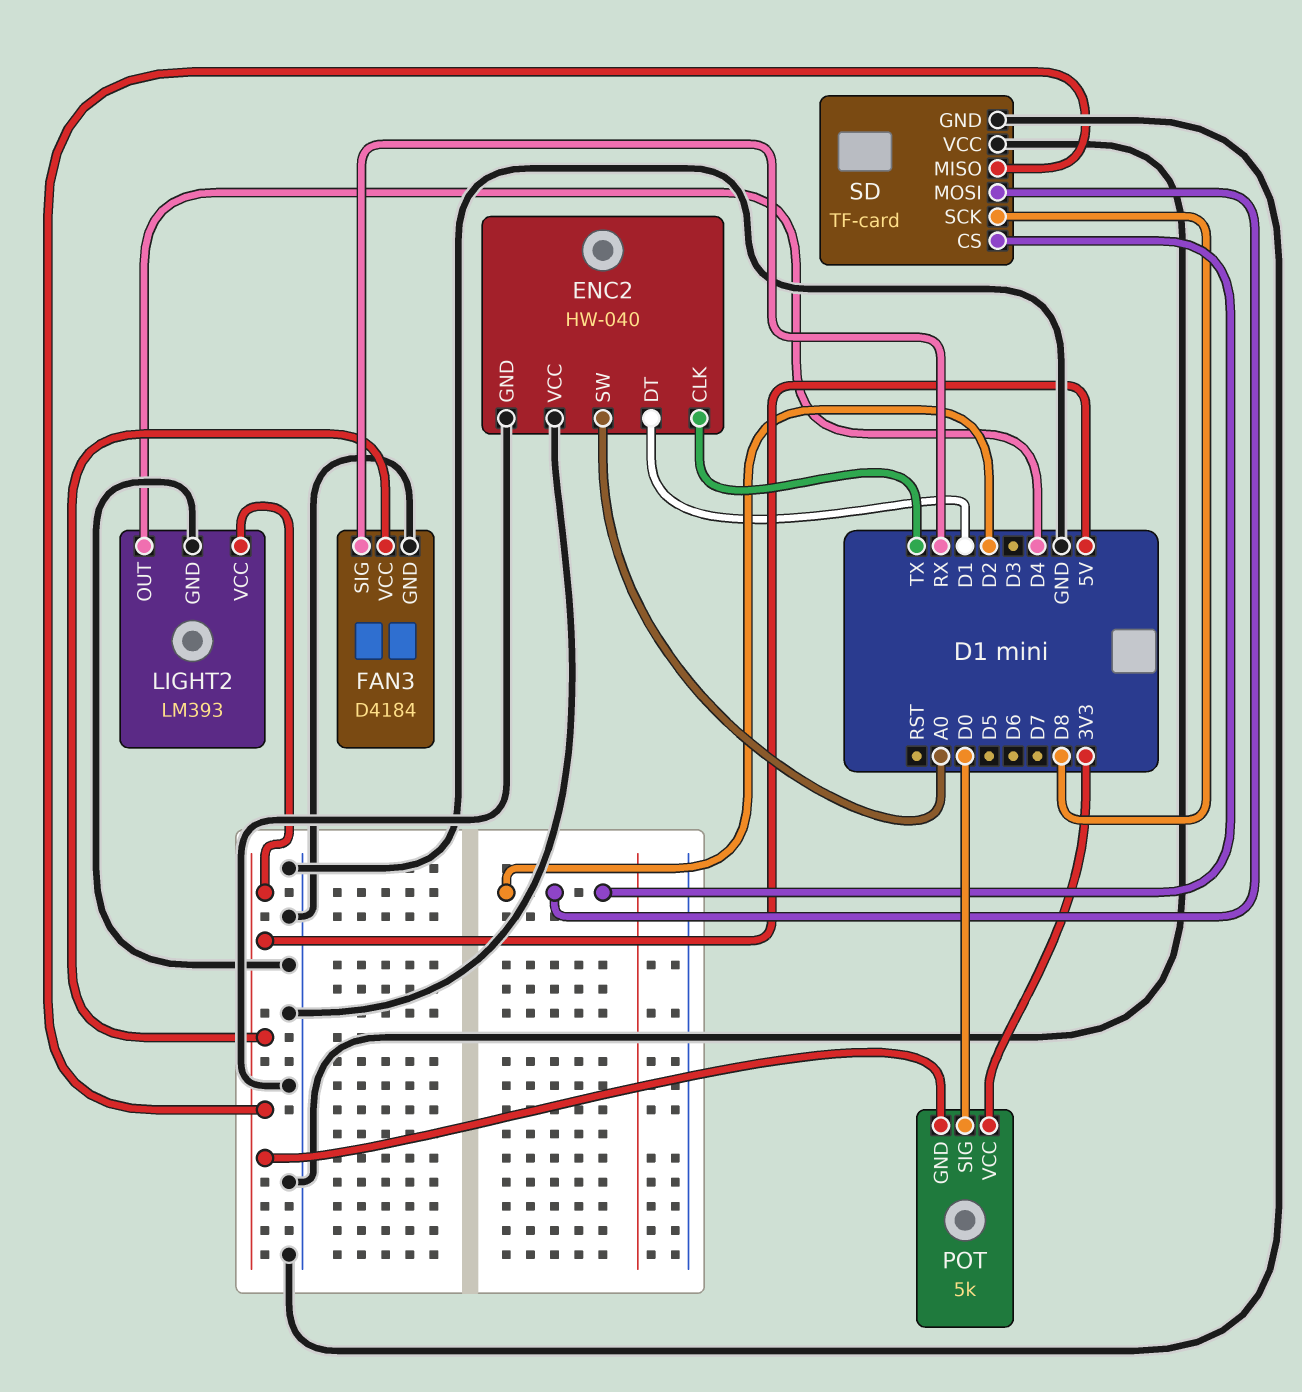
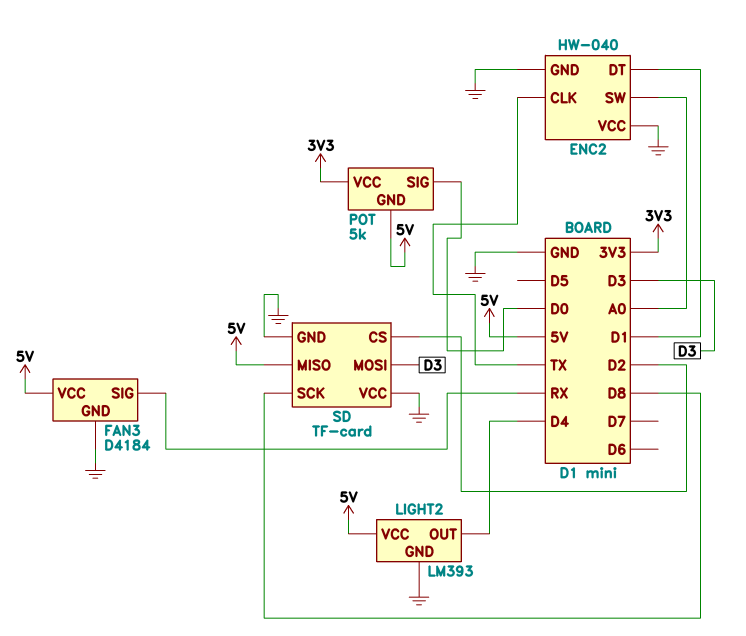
SD pin MOSI: D2 -> D3

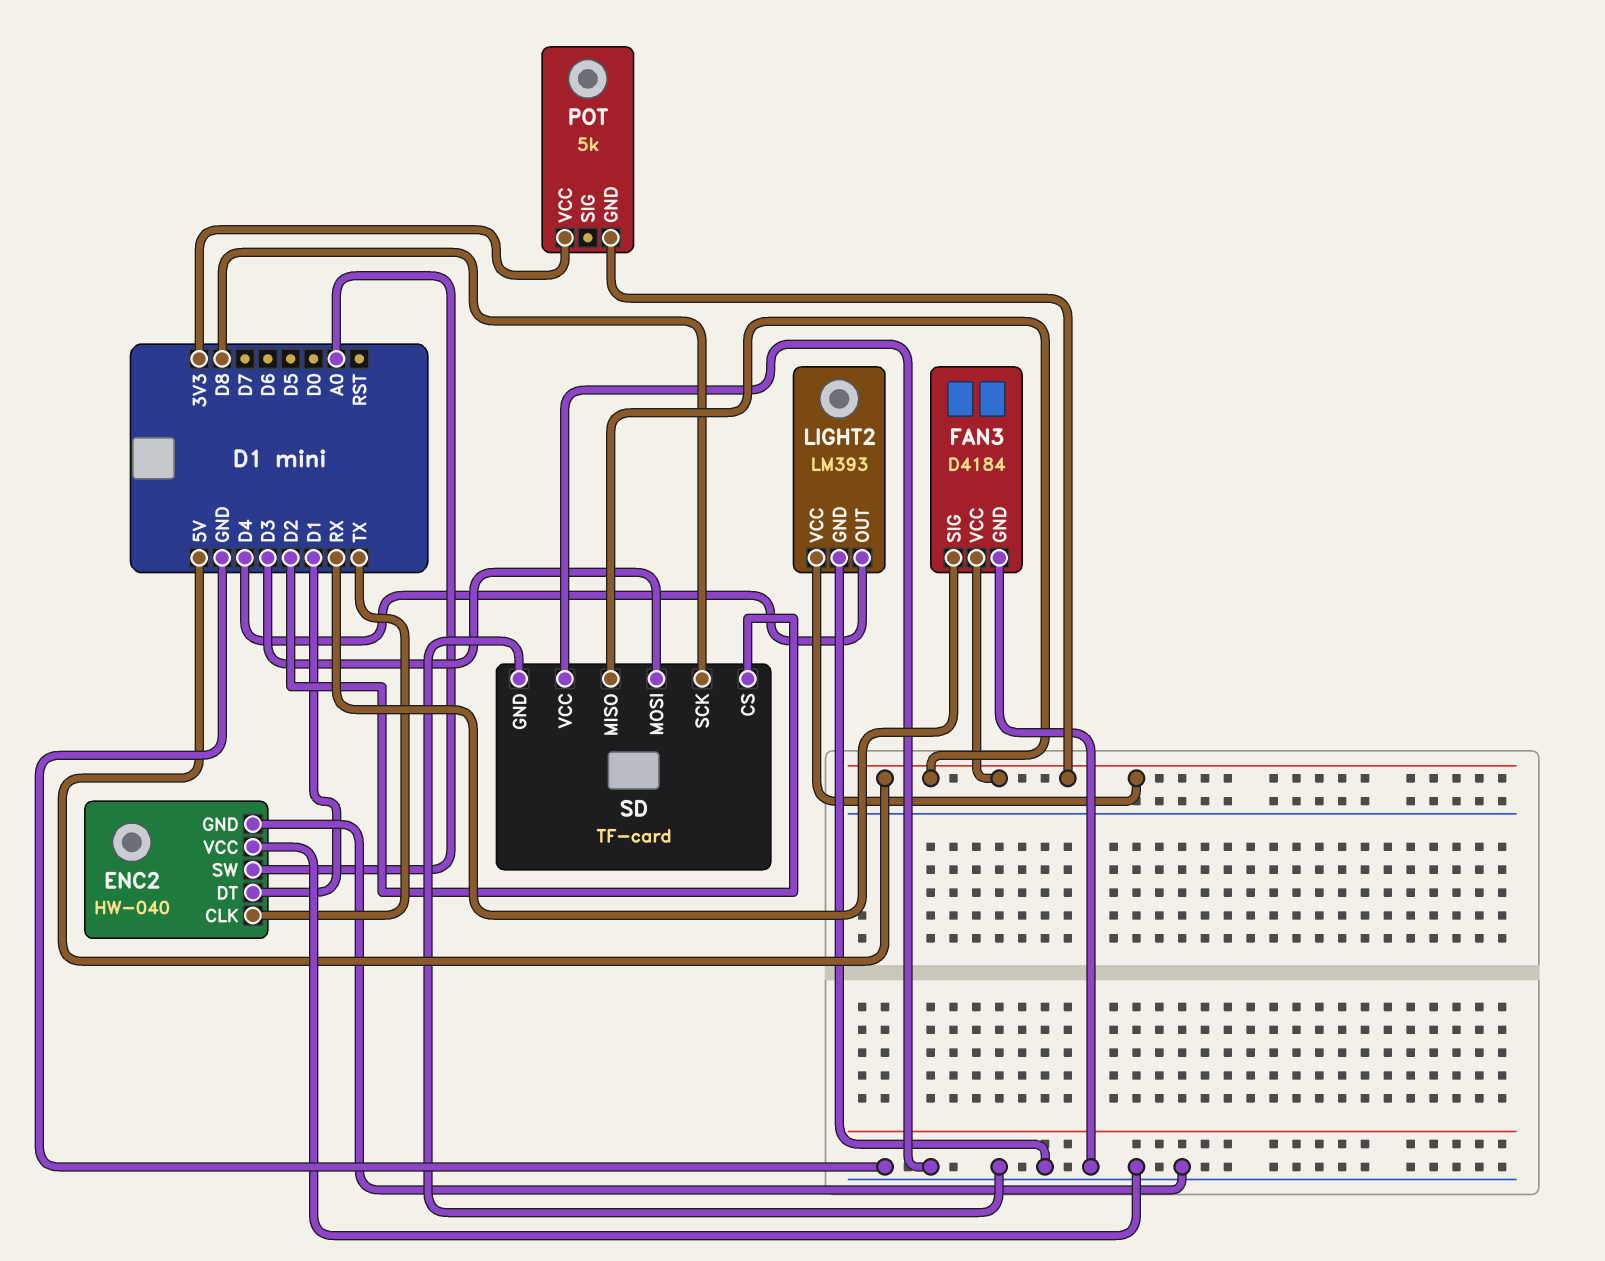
POT pin SIG: D0 -> none

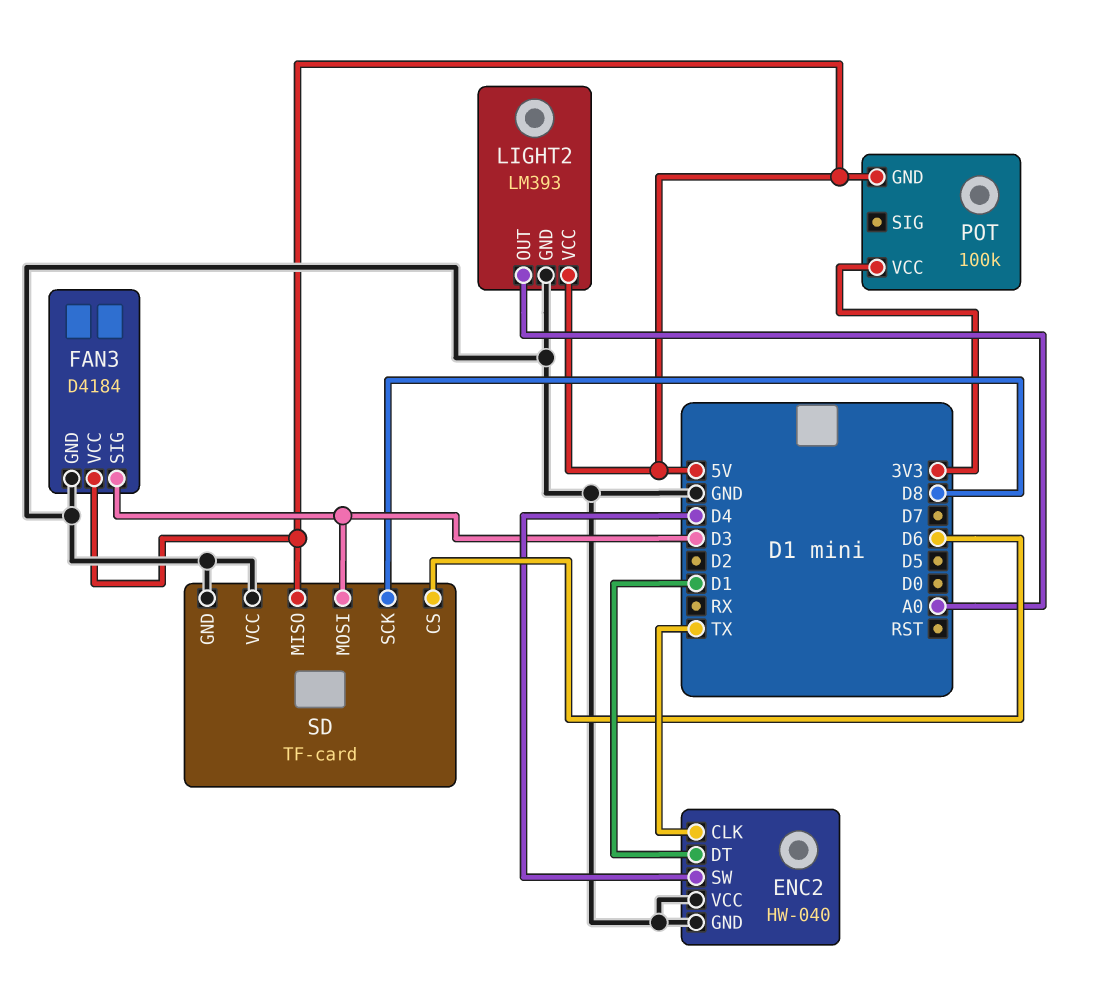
ENC2 pin SW: A0 -> D4
FAN3 pin SIG: RX -> D3
LIGHT2 pin OUT: D4 -> A0
POT: 5k -> 100k
SD pin CS: D2 -> D6

